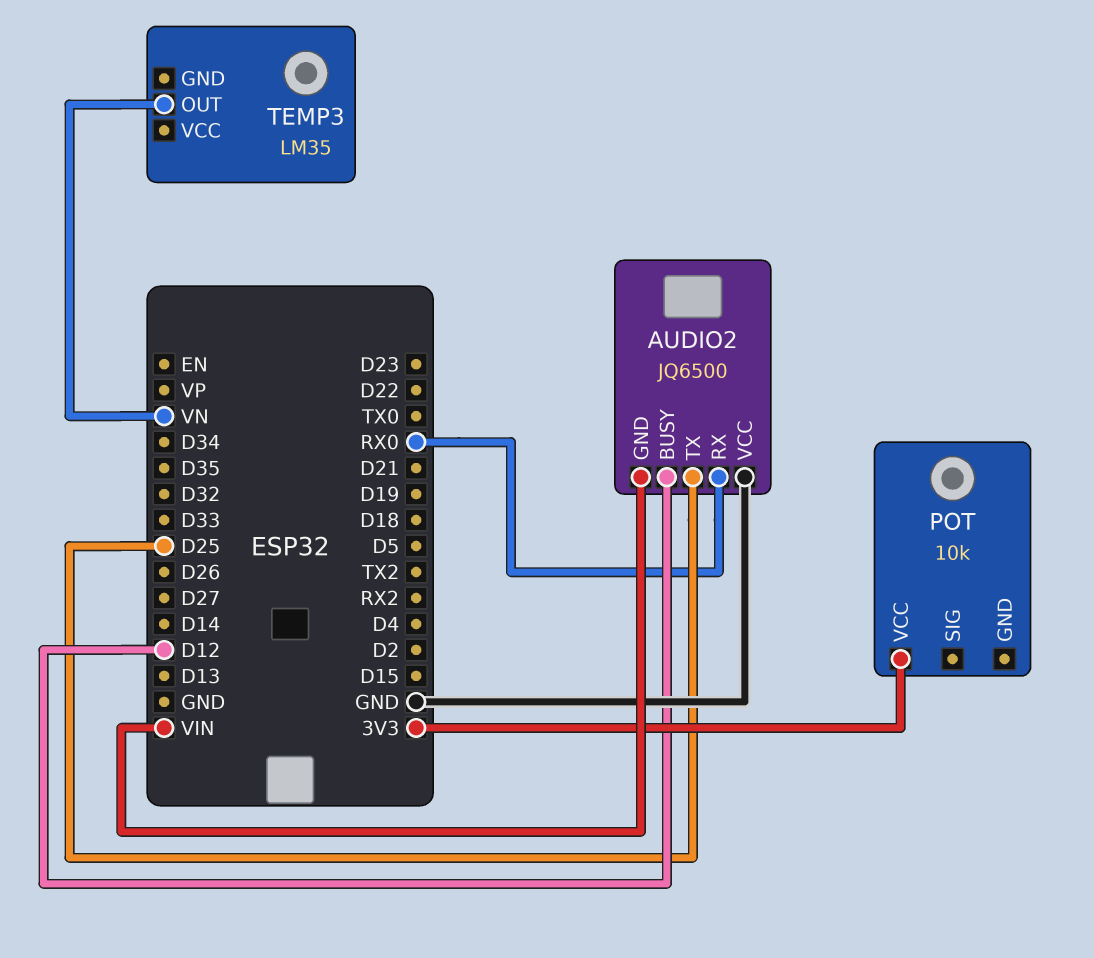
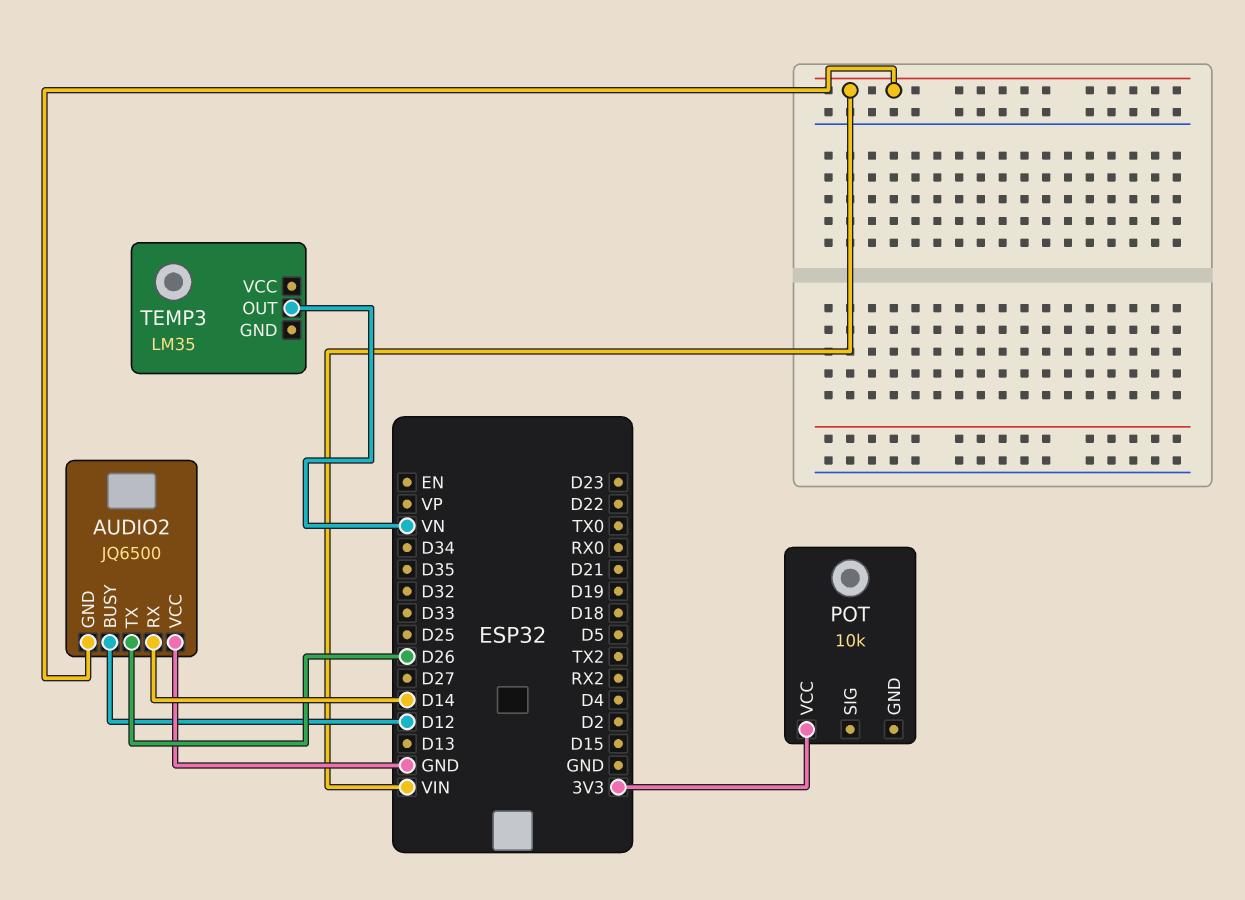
AUDIO2 pin RX: RX0 -> D14
AUDIO2 pin TX: D25 -> D26

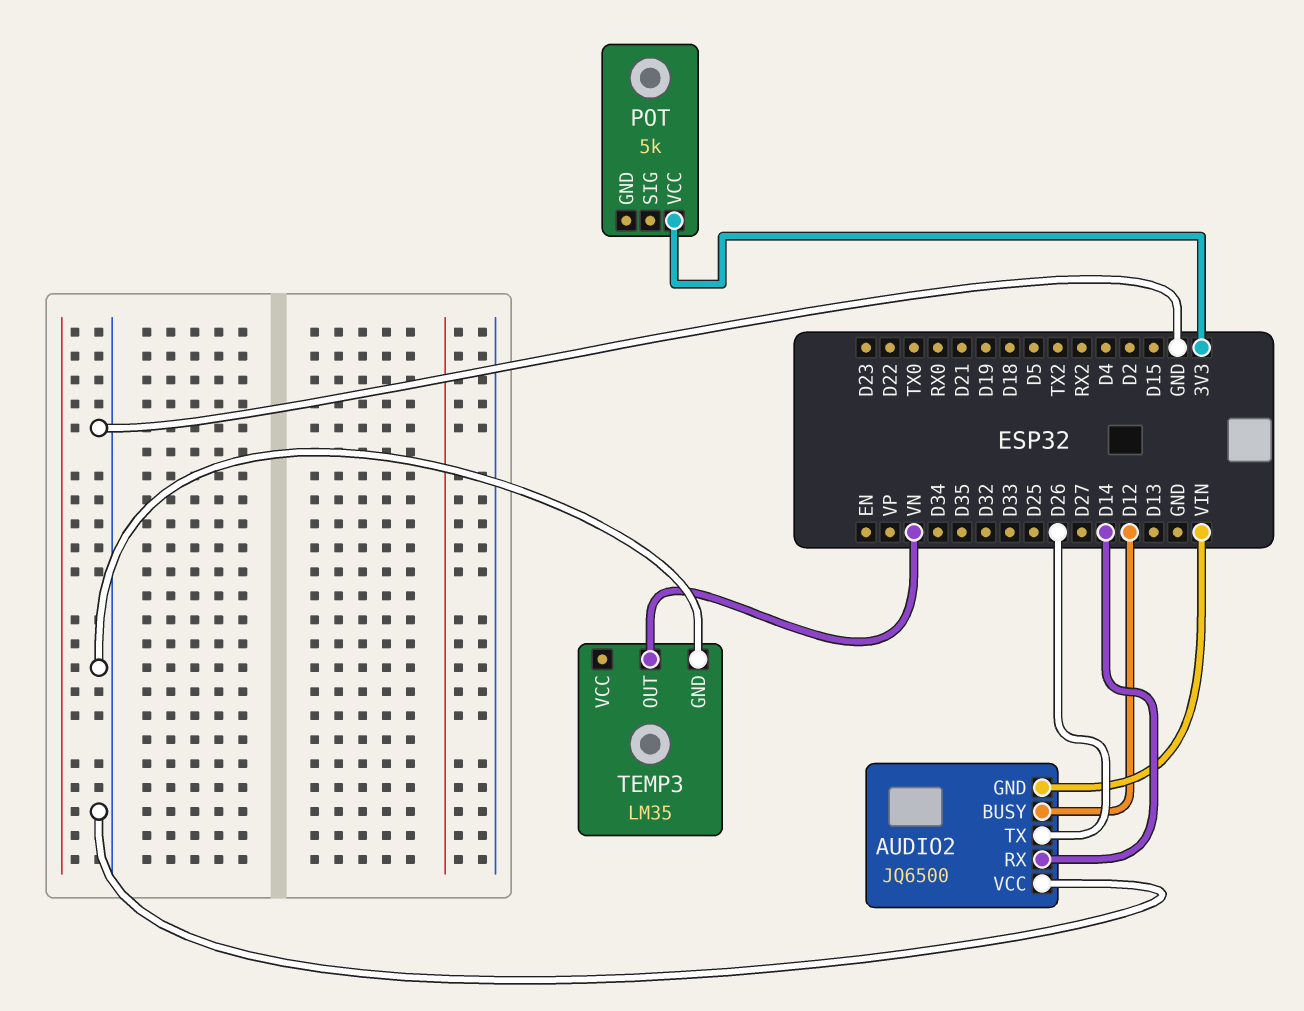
POT: 10k -> 5k
TEMP3 pin GND: none -> GND

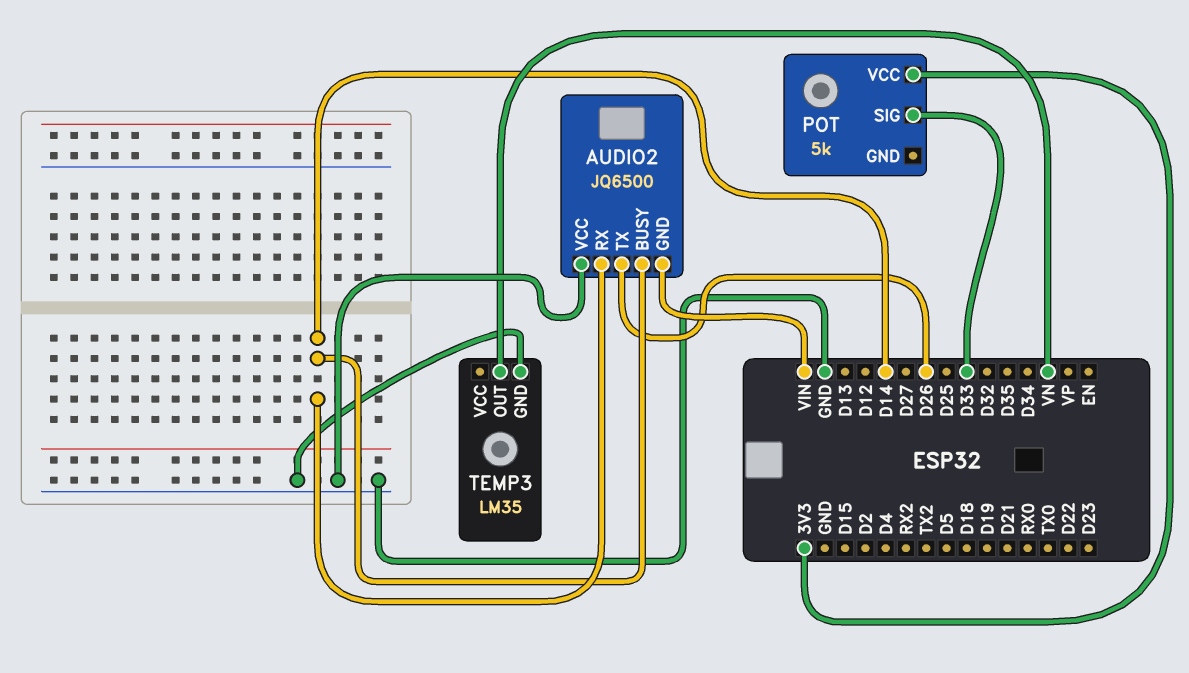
AUDIO2 pin BUSY: D12 -> D14
POT pin SIG: none -> D33

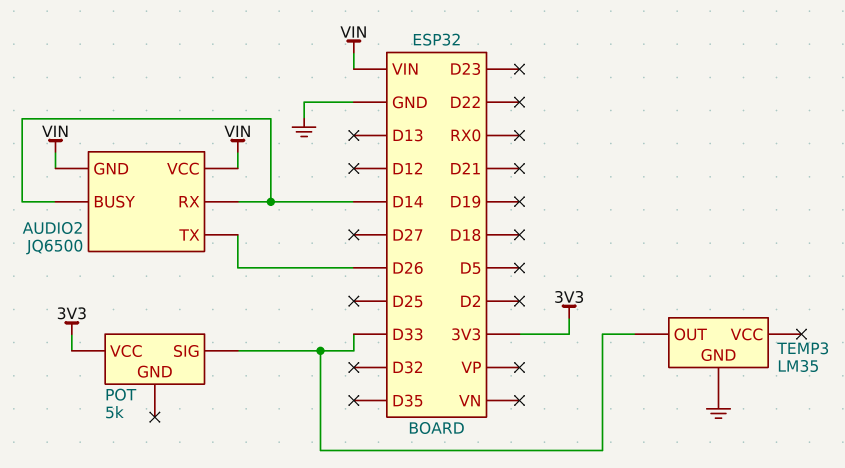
AUDIO2 pin VCC: GND -> VIN
TEMP3 pin OUT: VN -> D33

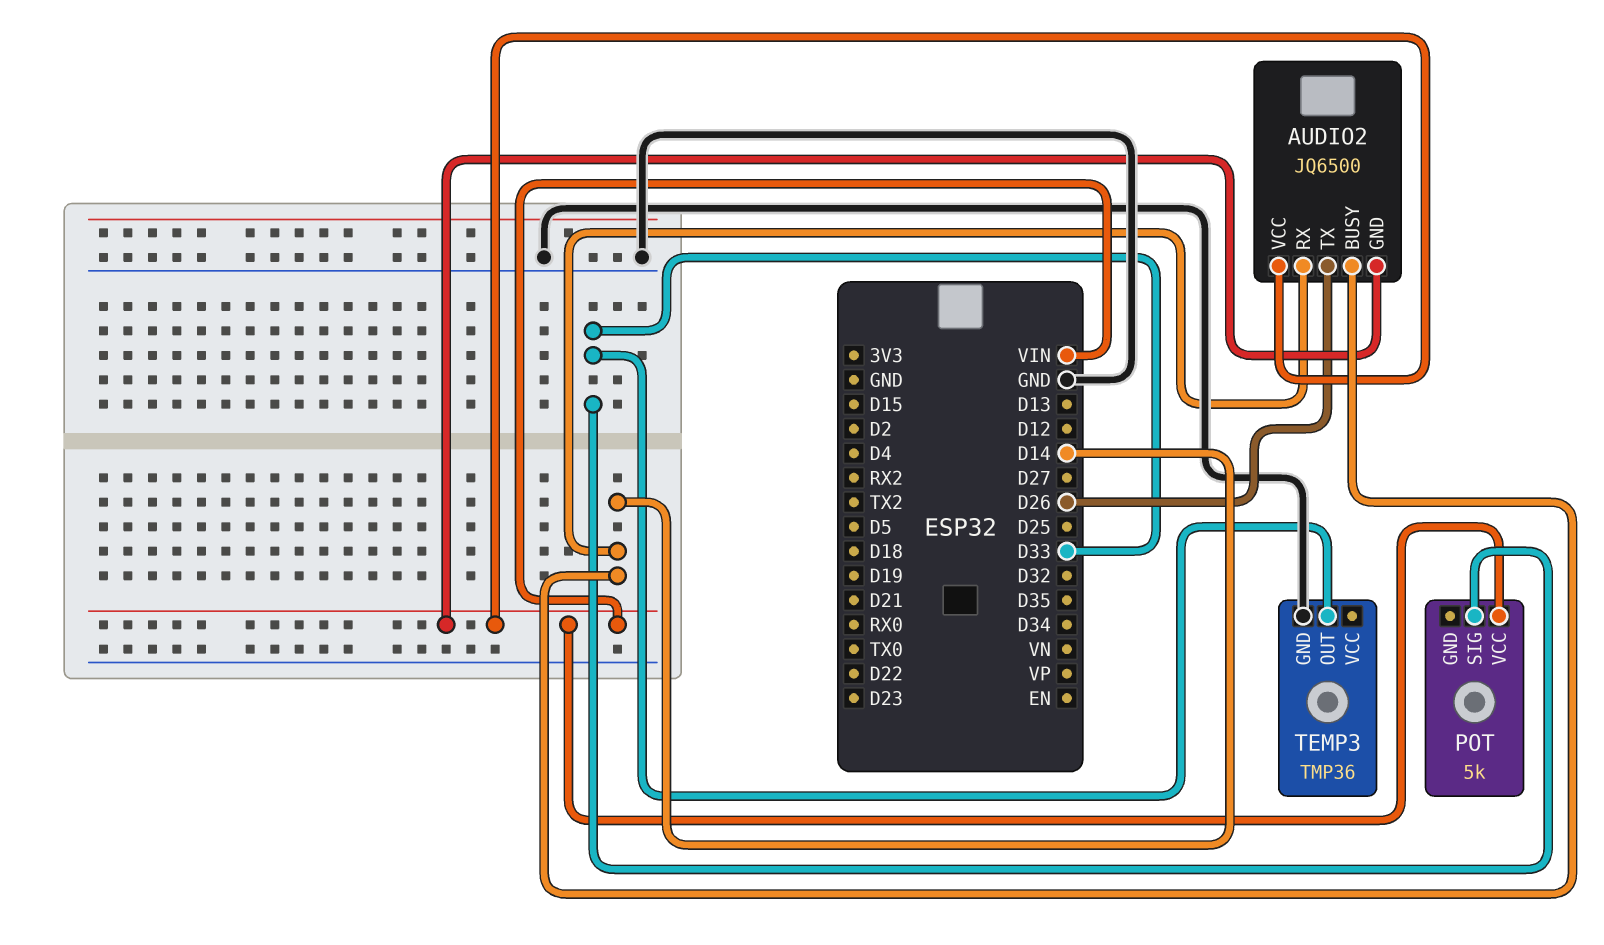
POT pin VCC: 3V3 -> VIN
TEMP3: LM35 -> TMP36

